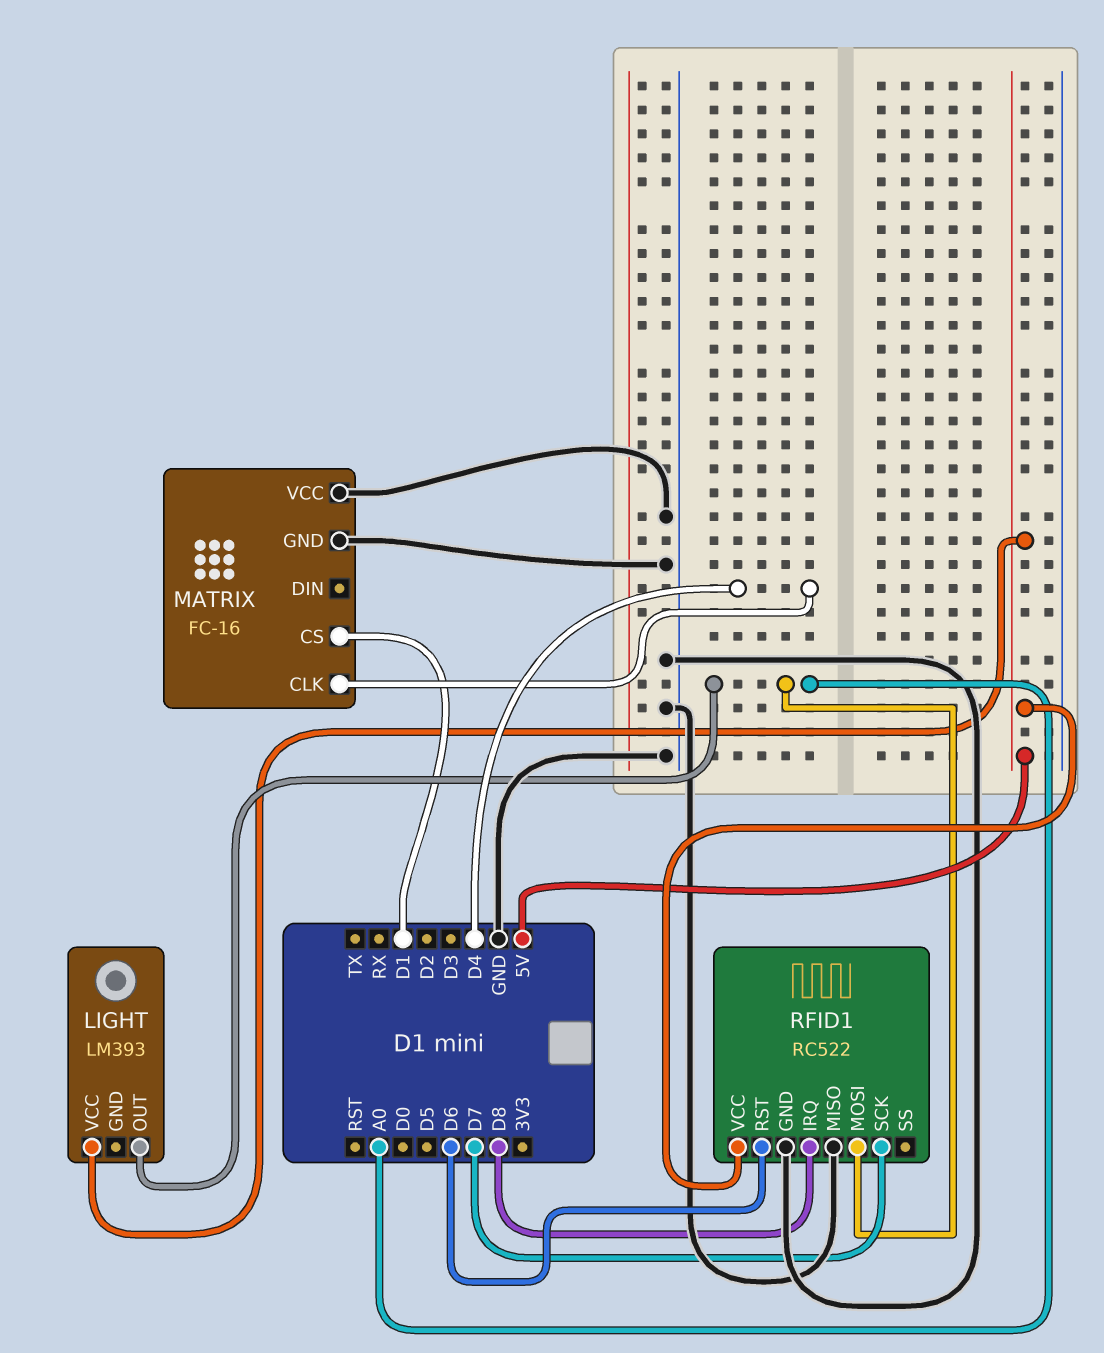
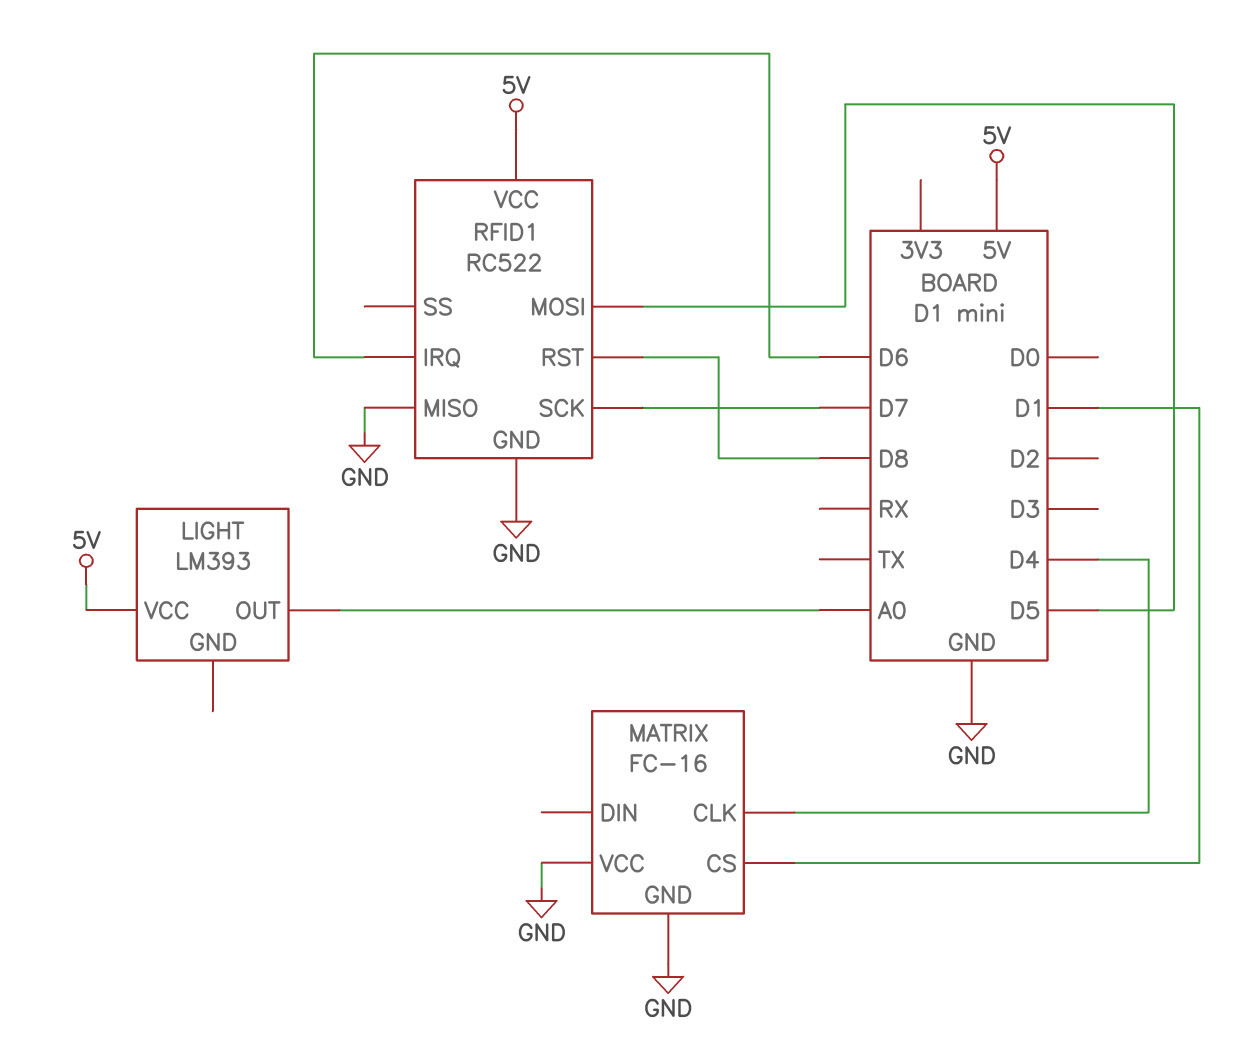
RFID1 pin IRQ: D8 -> D6
RFID1 pin MOSI: A0 -> D5
RFID1 pin RST: D6 -> D8

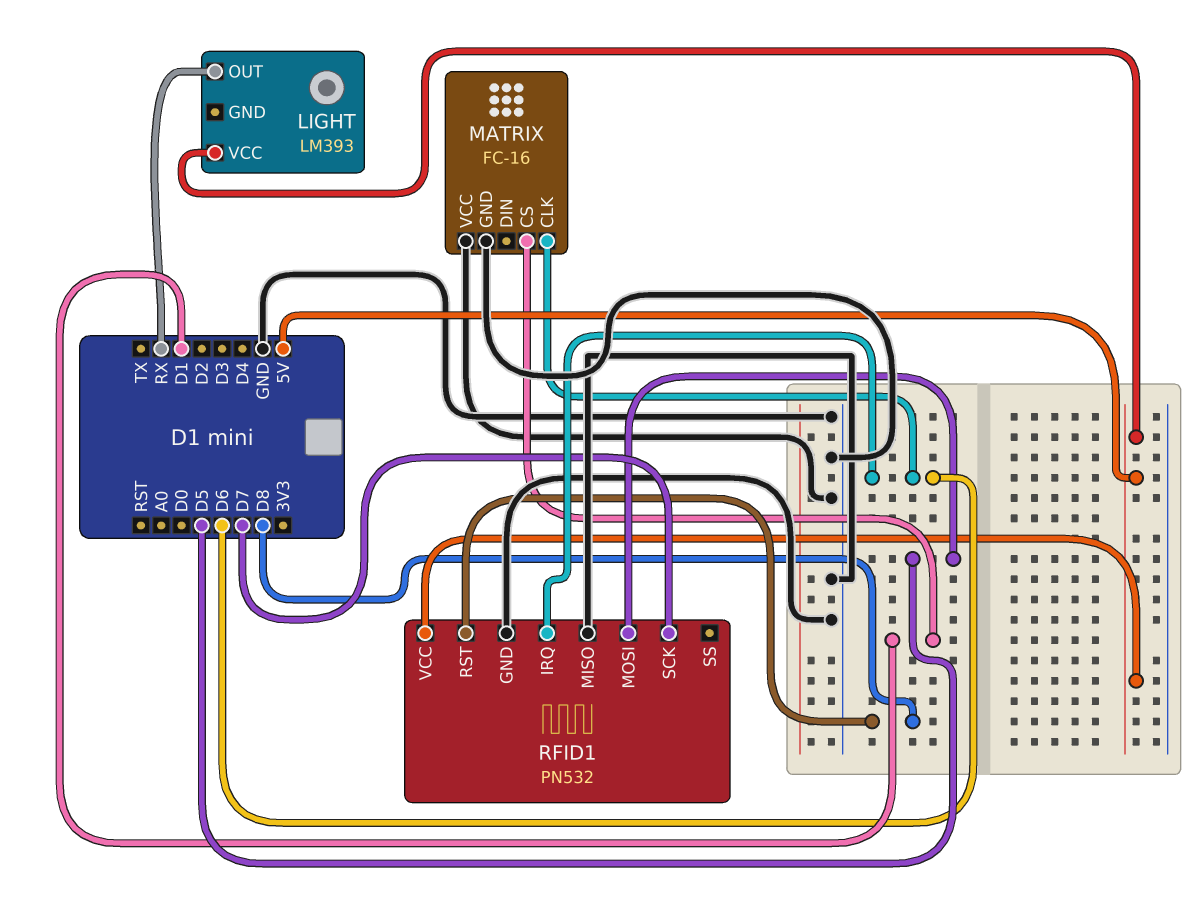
LIGHT pin OUT: A0 -> RX
MATRIX pin CLK: D4 -> D6
RFID1: RC522 -> PN532

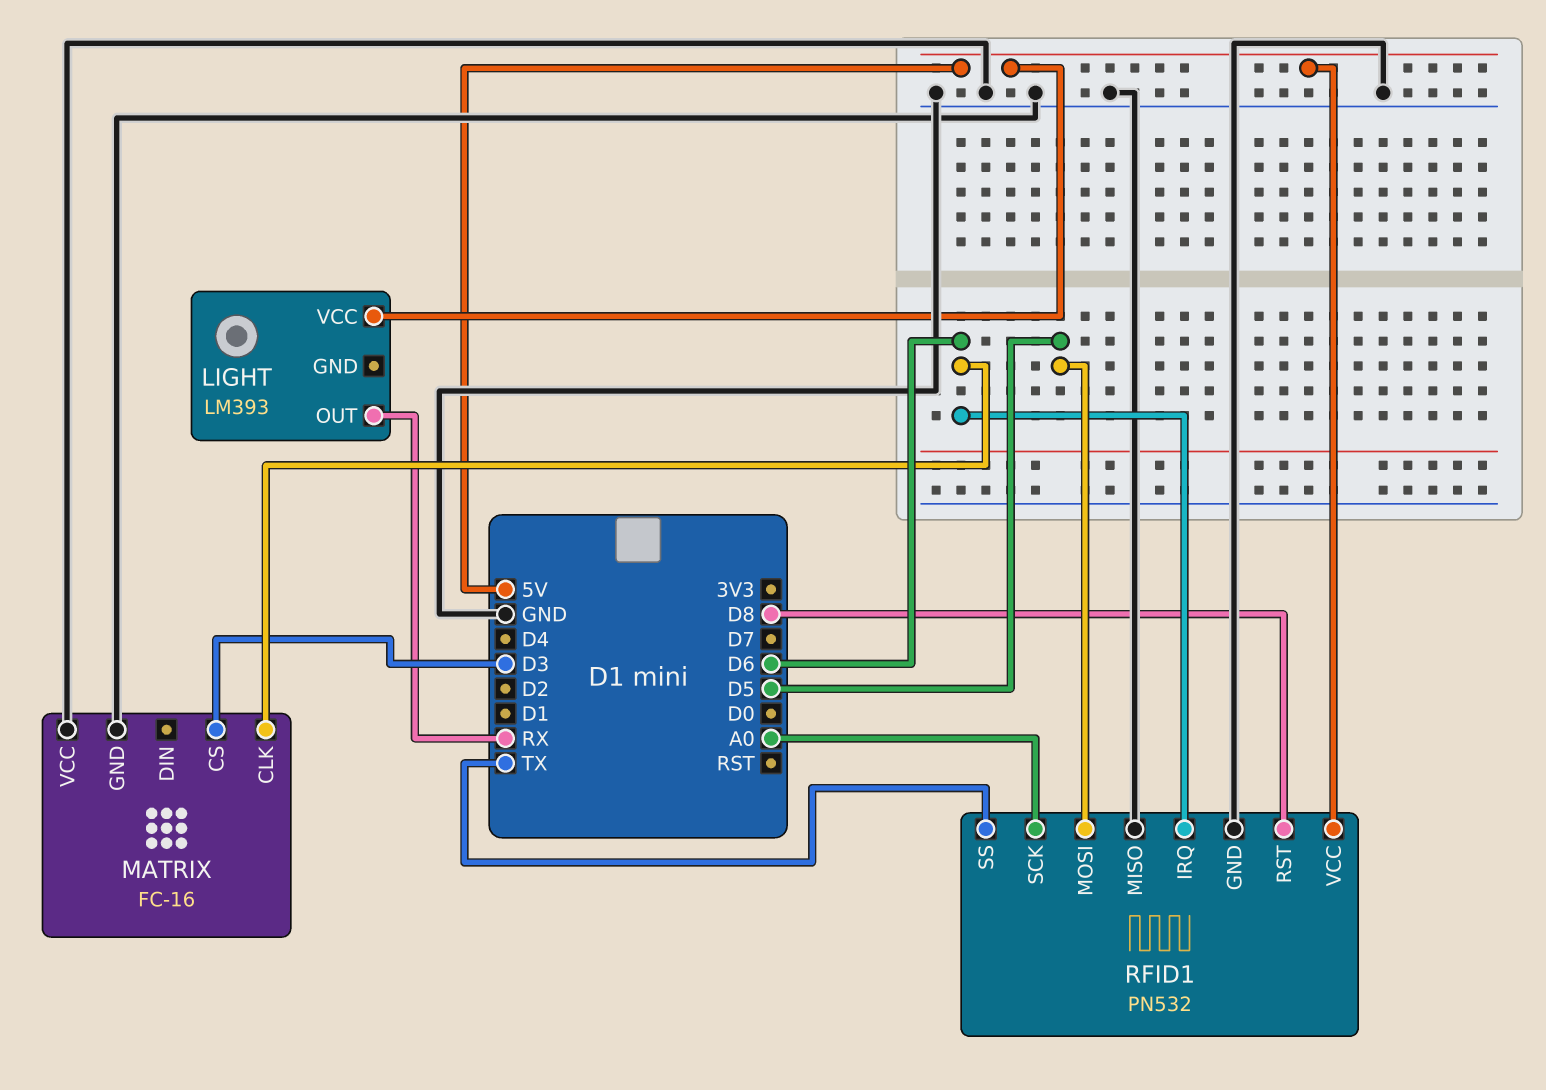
MATRIX pin CS: D1 -> D3
RFID1 pin SCK: D7 -> A0
RFID1 pin SS: none -> TX

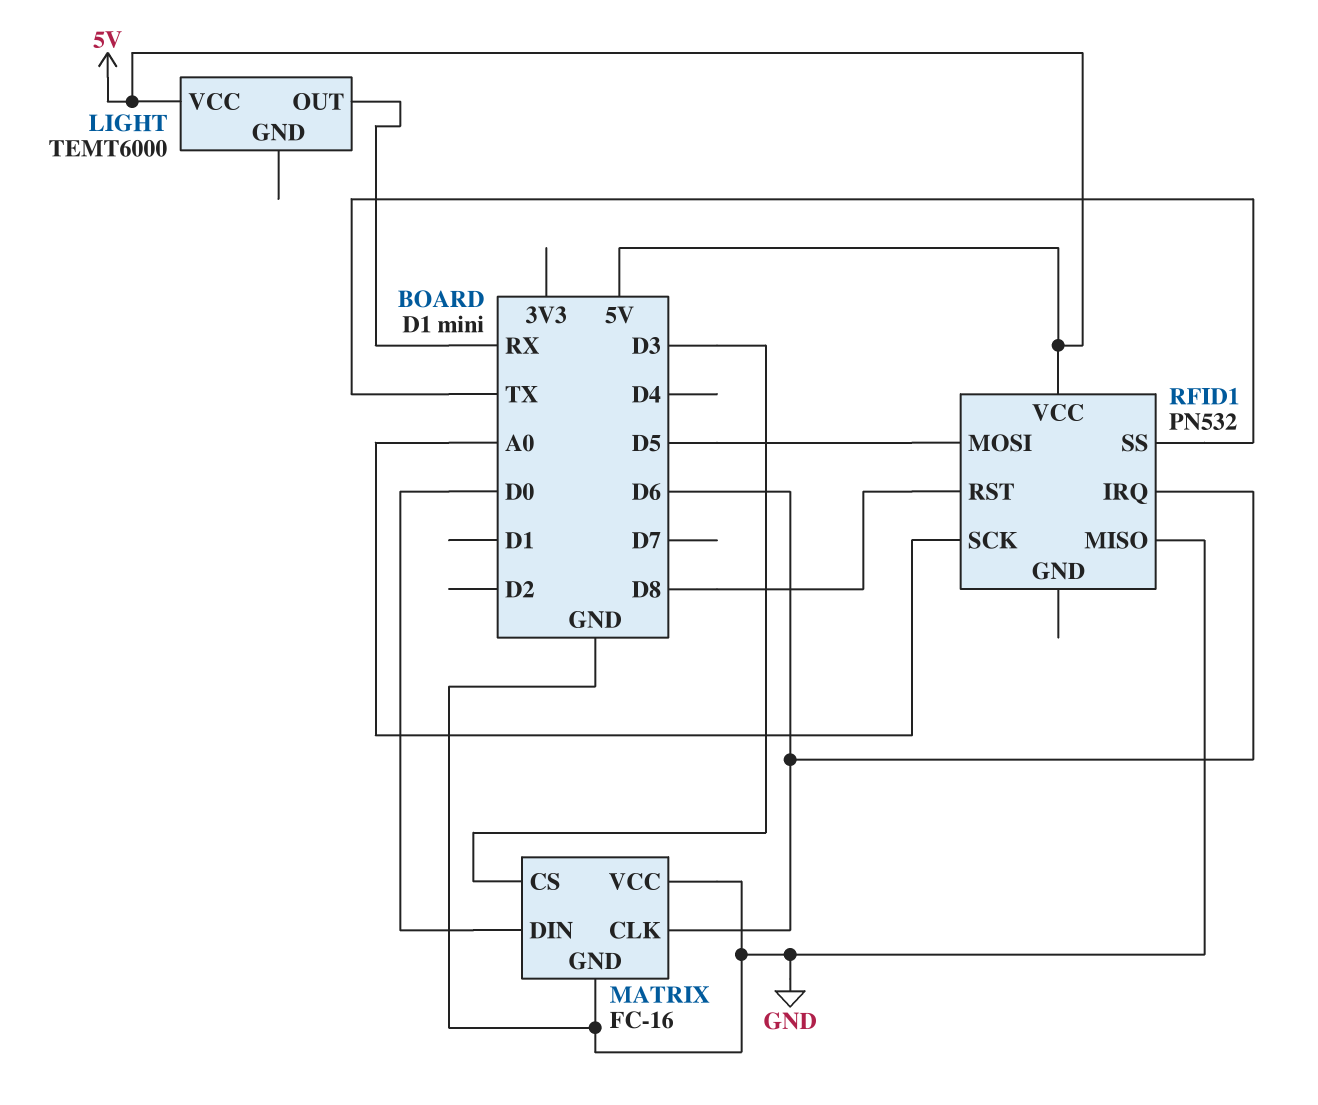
LIGHT: LM393 -> TEMT6000
MATRIX pin DIN: none -> D0
RFID1 pin GND: GND -> none

